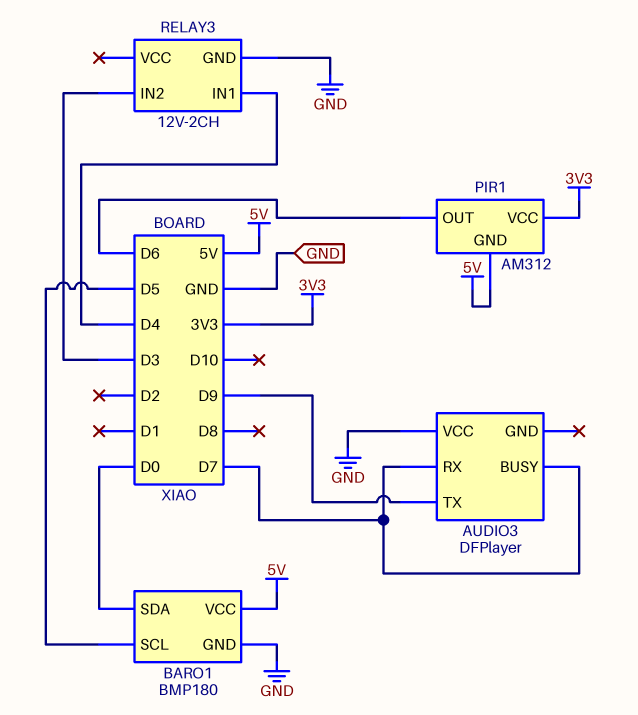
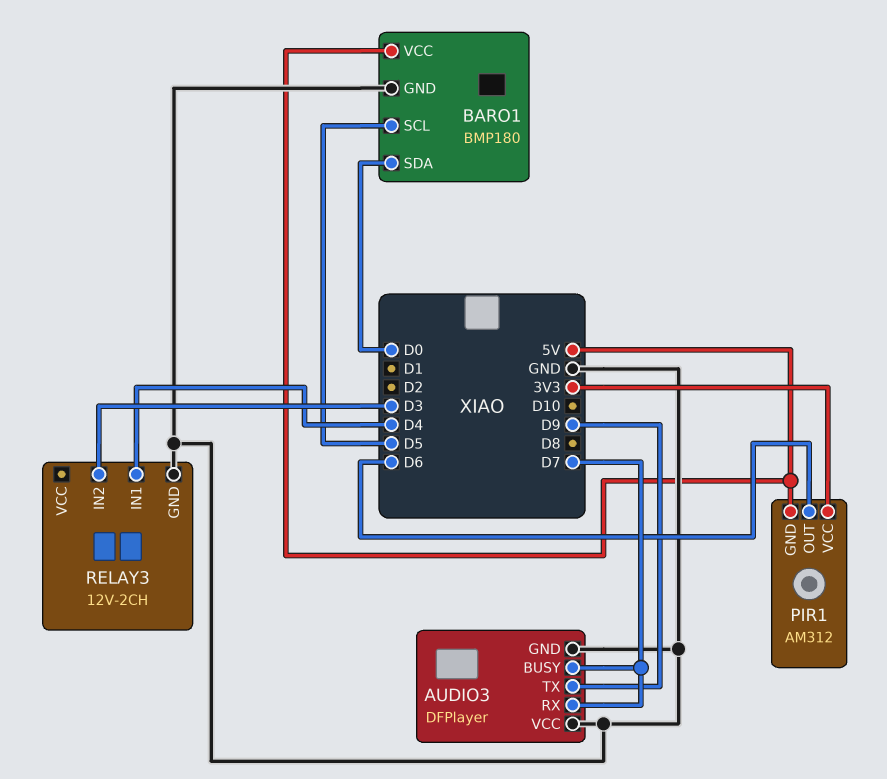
AUDIO3 pin GND: none -> GND

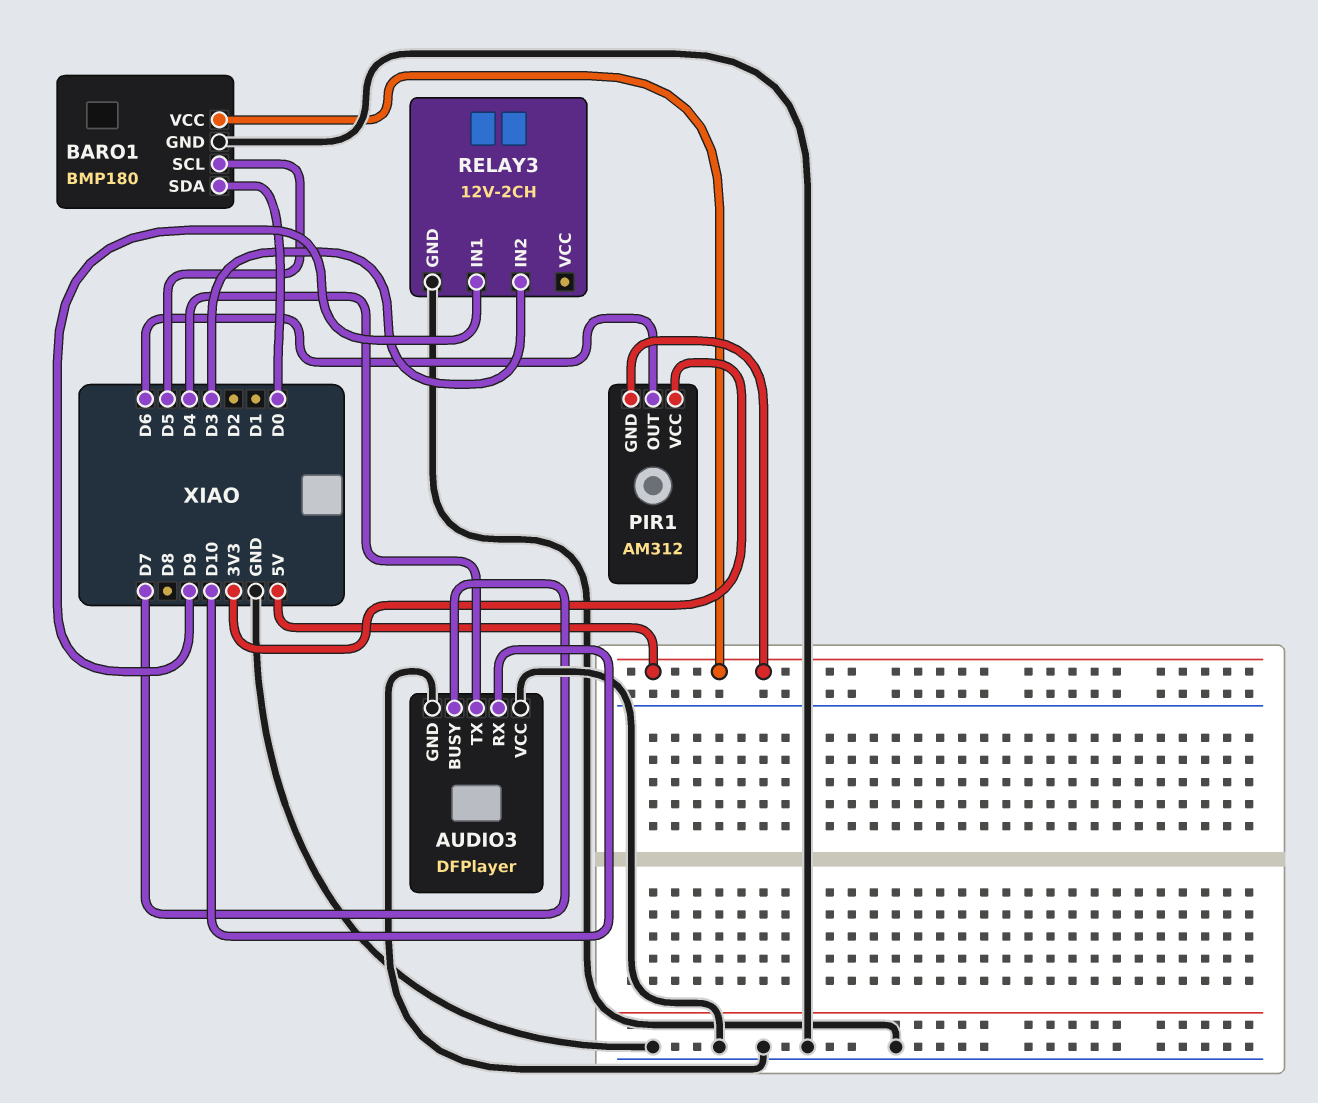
AUDIO3 pin RX: D7 -> D10
AUDIO3 pin TX: D9 -> D4
RELAY3 pin IN1: D4 -> D9

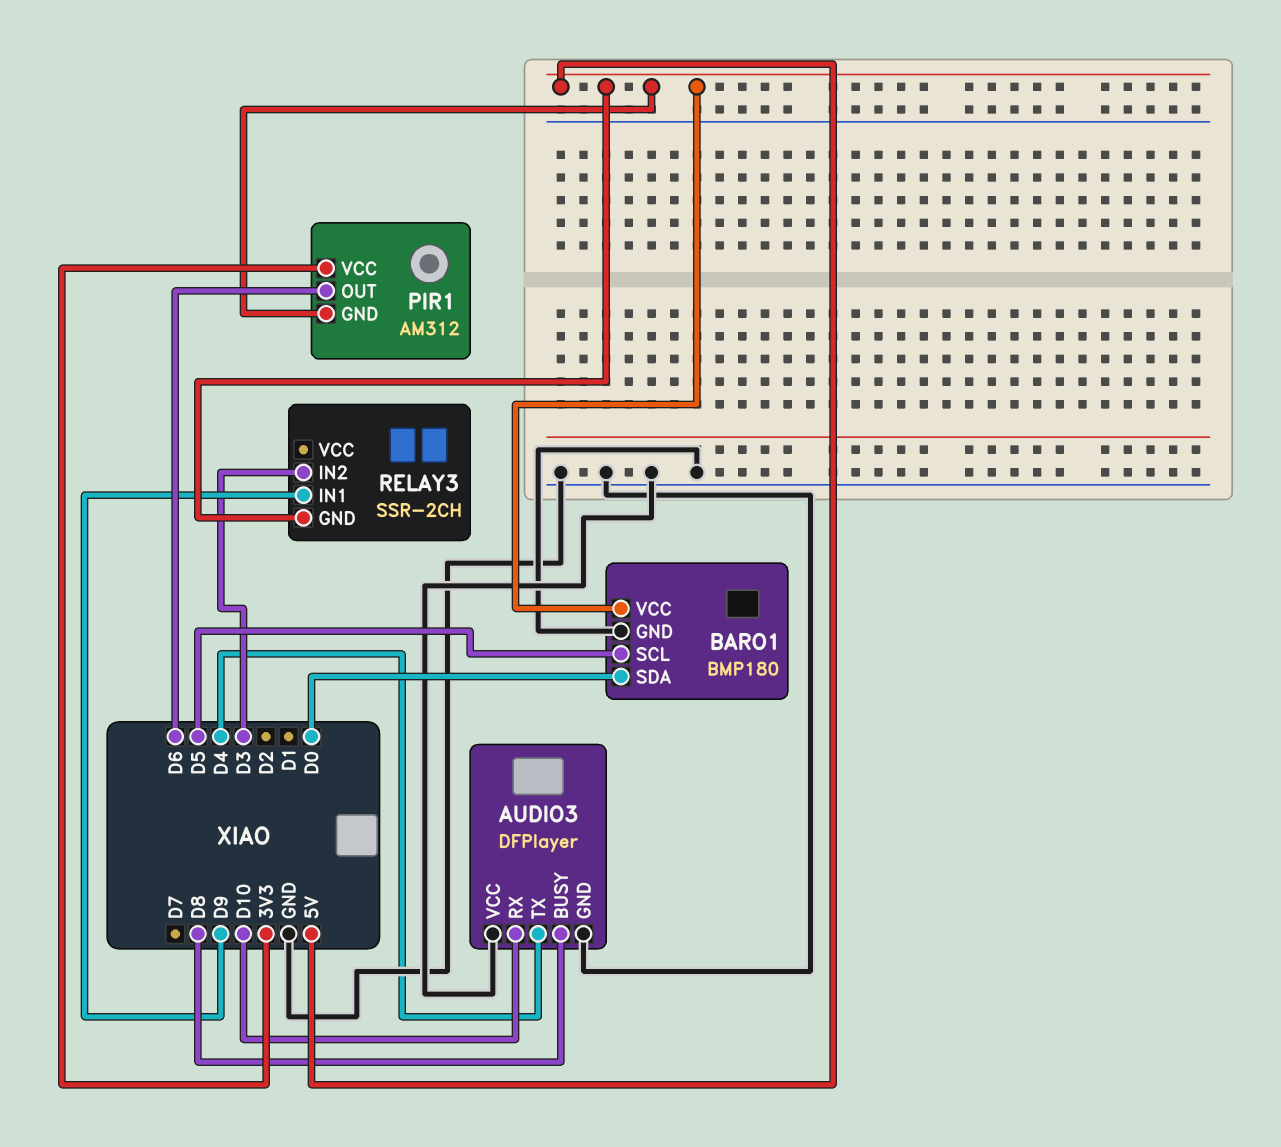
AUDIO3 pin BUSY: D7 -> D8
RELAY3: 12V-2CH -> SSR-2CH
RELAY3 pin GND: GND -> 5V

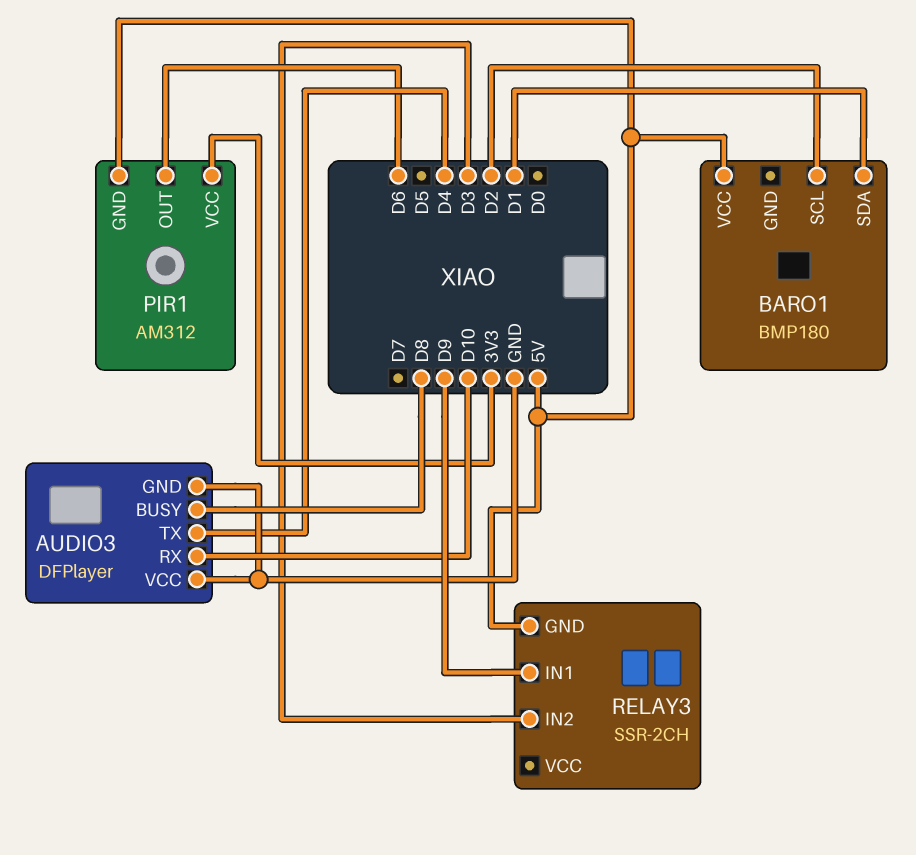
BARO1 pin GND: GND -> none
BARO1 pin SCL: D5 -> D2
BARO1 pin SDA: D0 -> D1

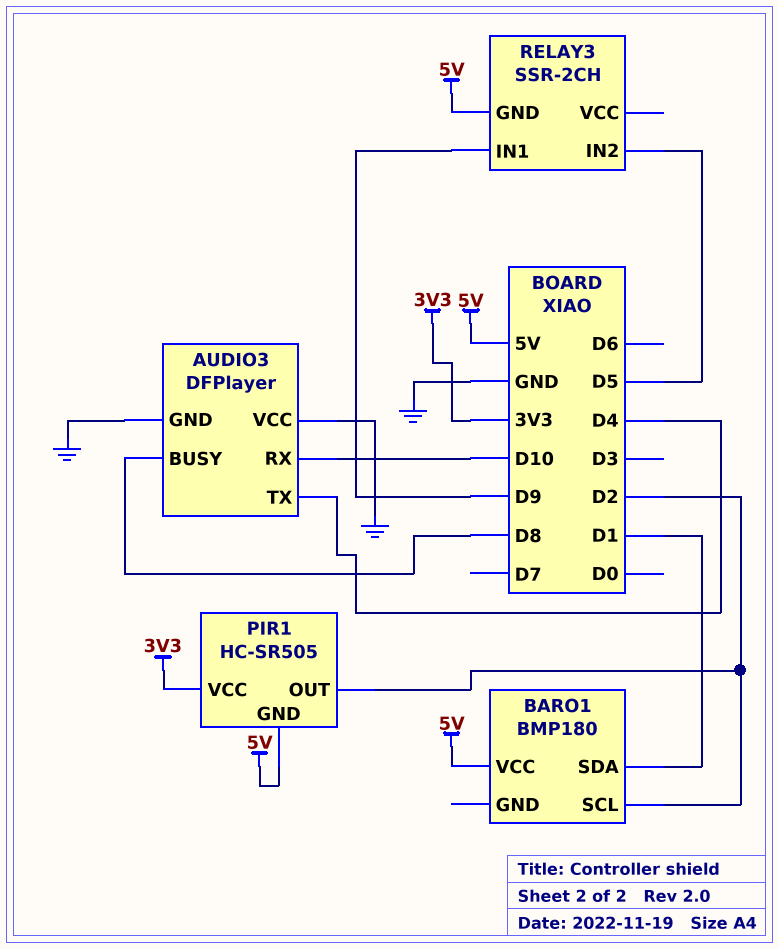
PIR1: AM312 -> HC-SR505
PIR1 pin OUT: D6 -> D2
RELAY3 pin IN2: D3 -> D5

